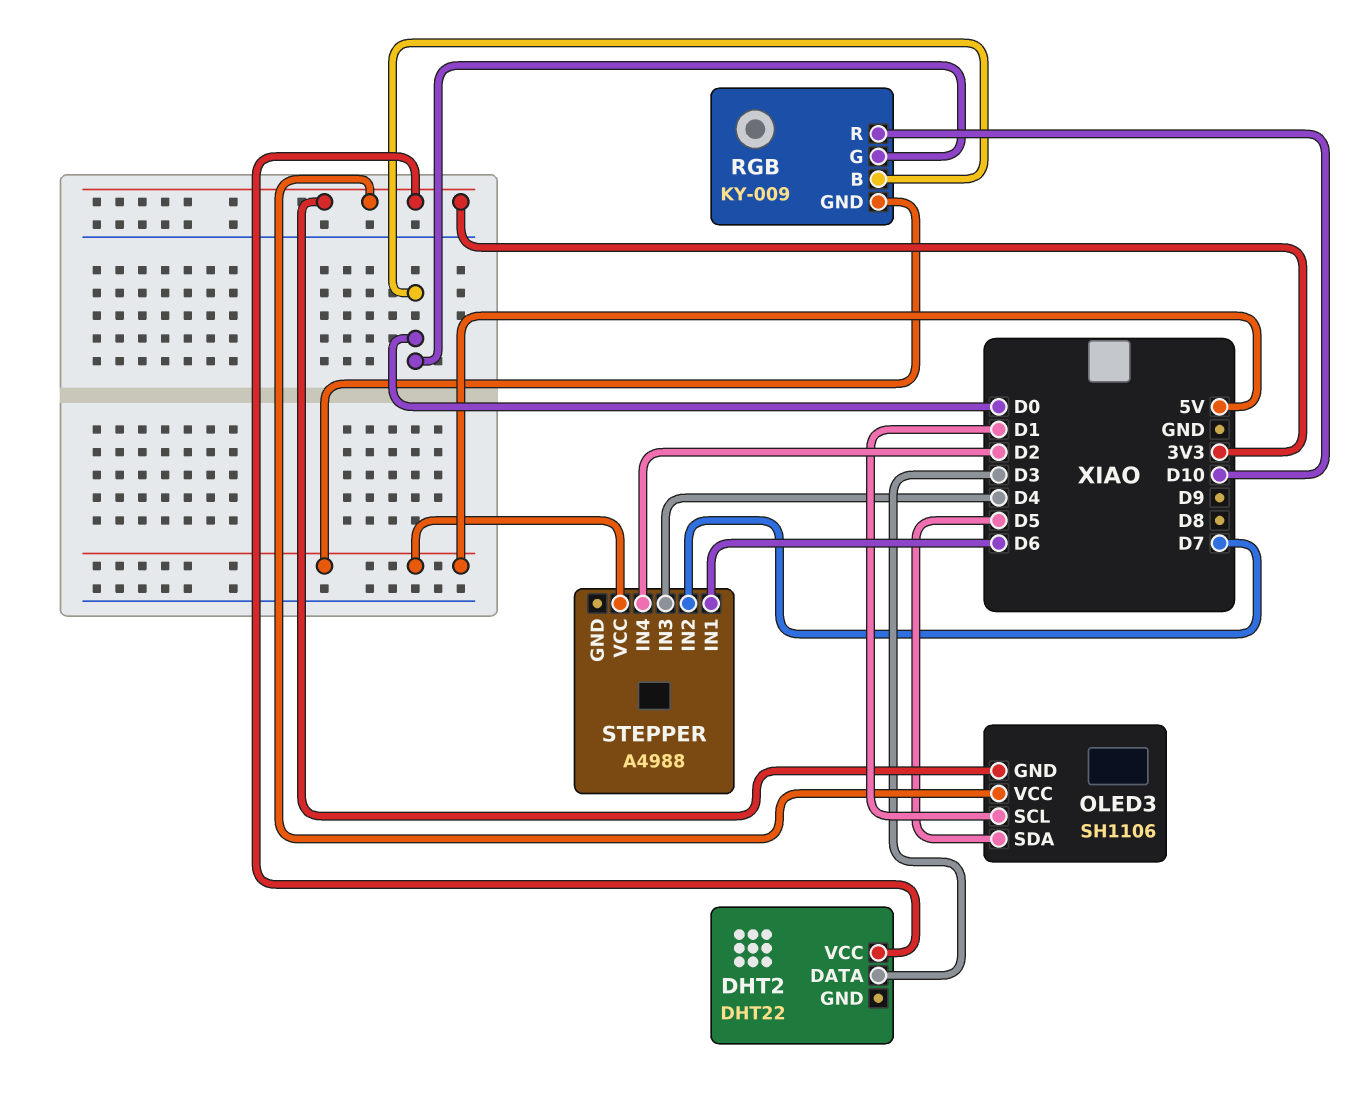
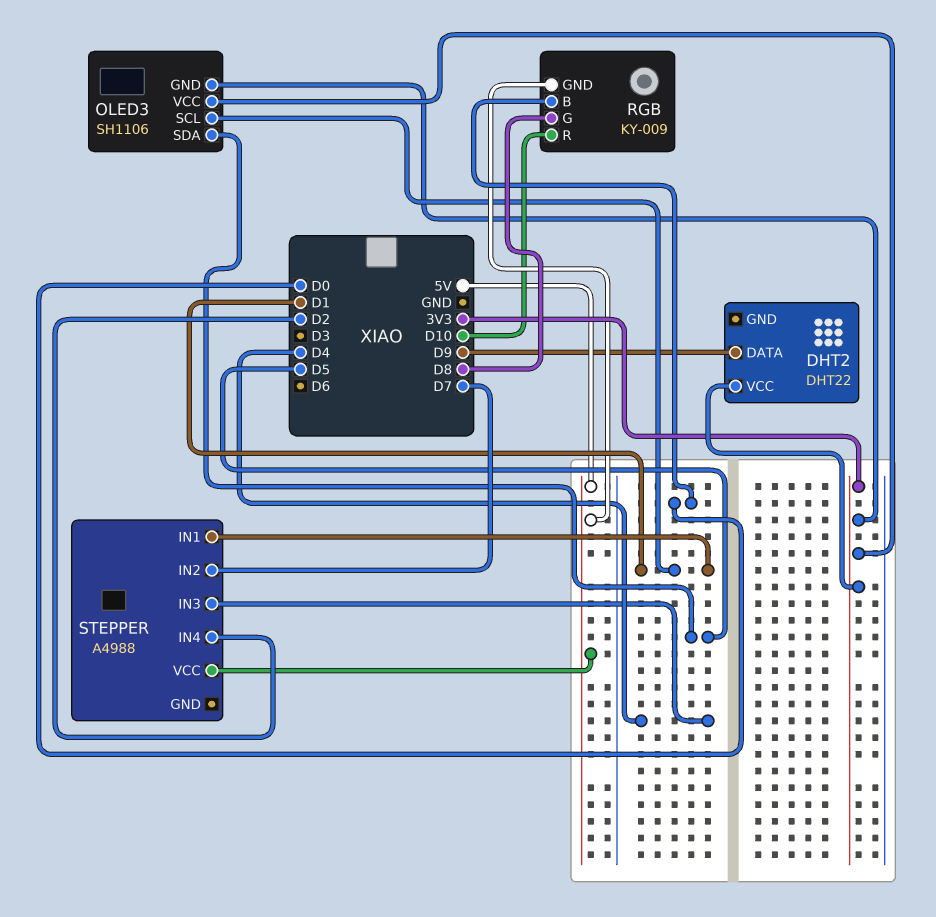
DHT2 pin DATA: D3 -> D9
RGB pin G: D0 -> D8
STEPPER pin IN1: D6 -> D1

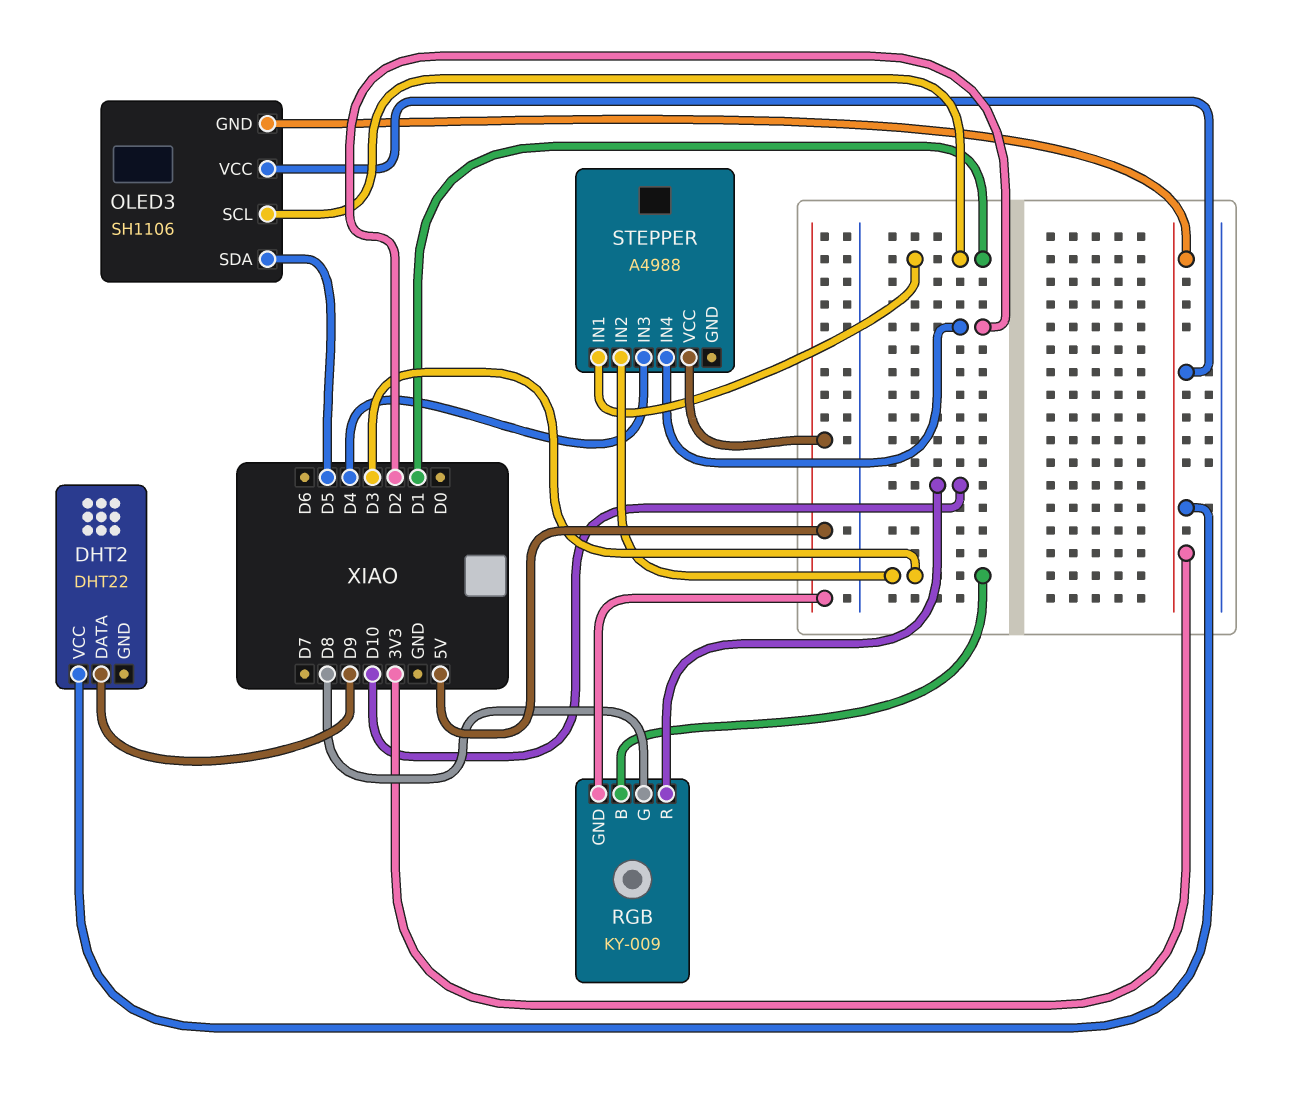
RGB pin B: D0 -> D3
STEPPER pin IN2: D7 -> D3

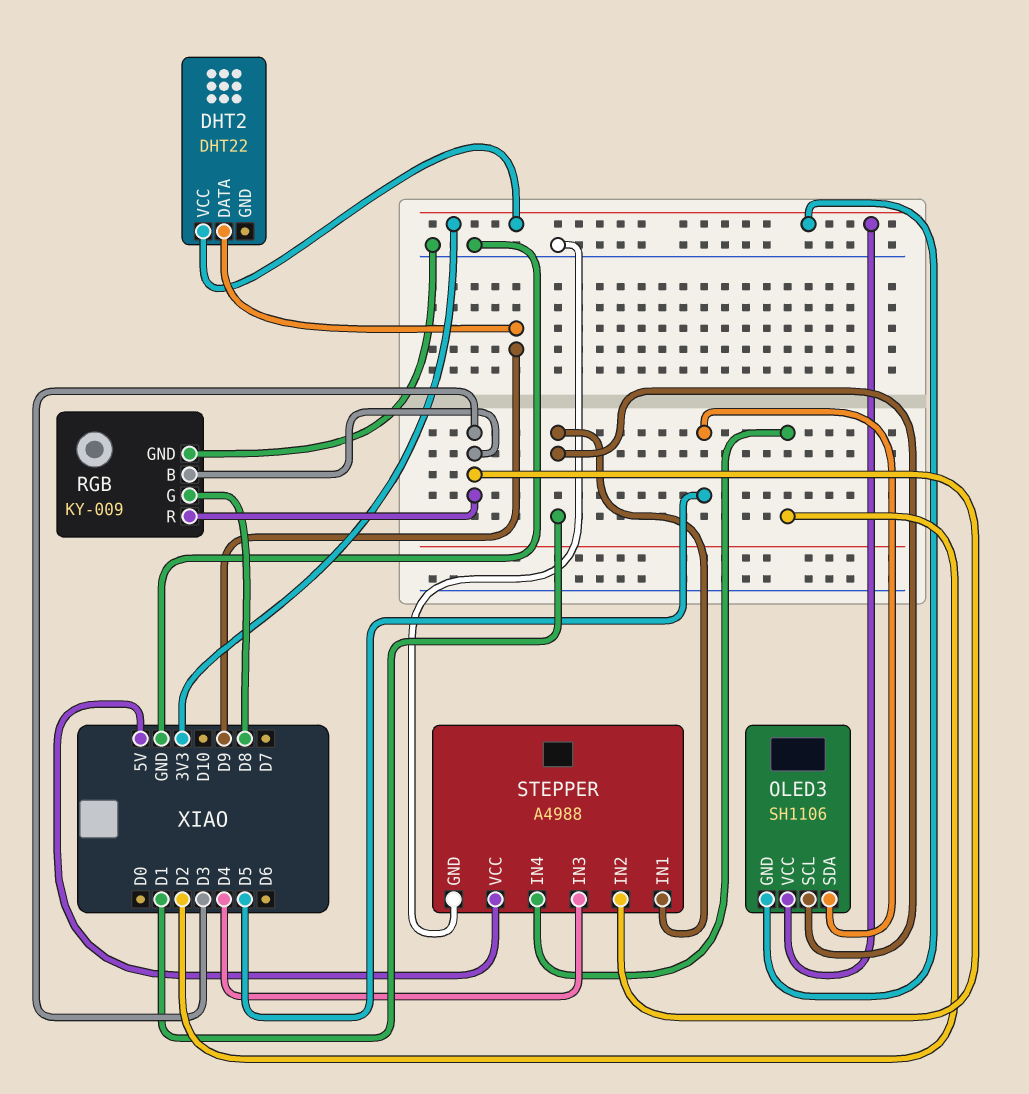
RGB pin GND: 5V -> GND
RGB pin R: D10 -> D3
STEPPER pin GND: none -> GND

